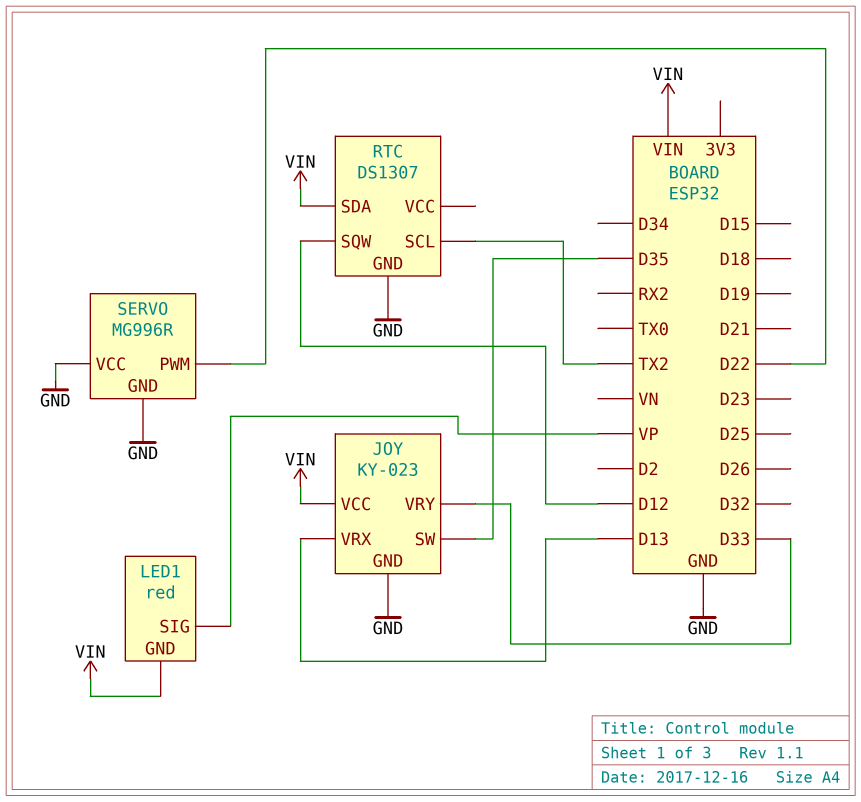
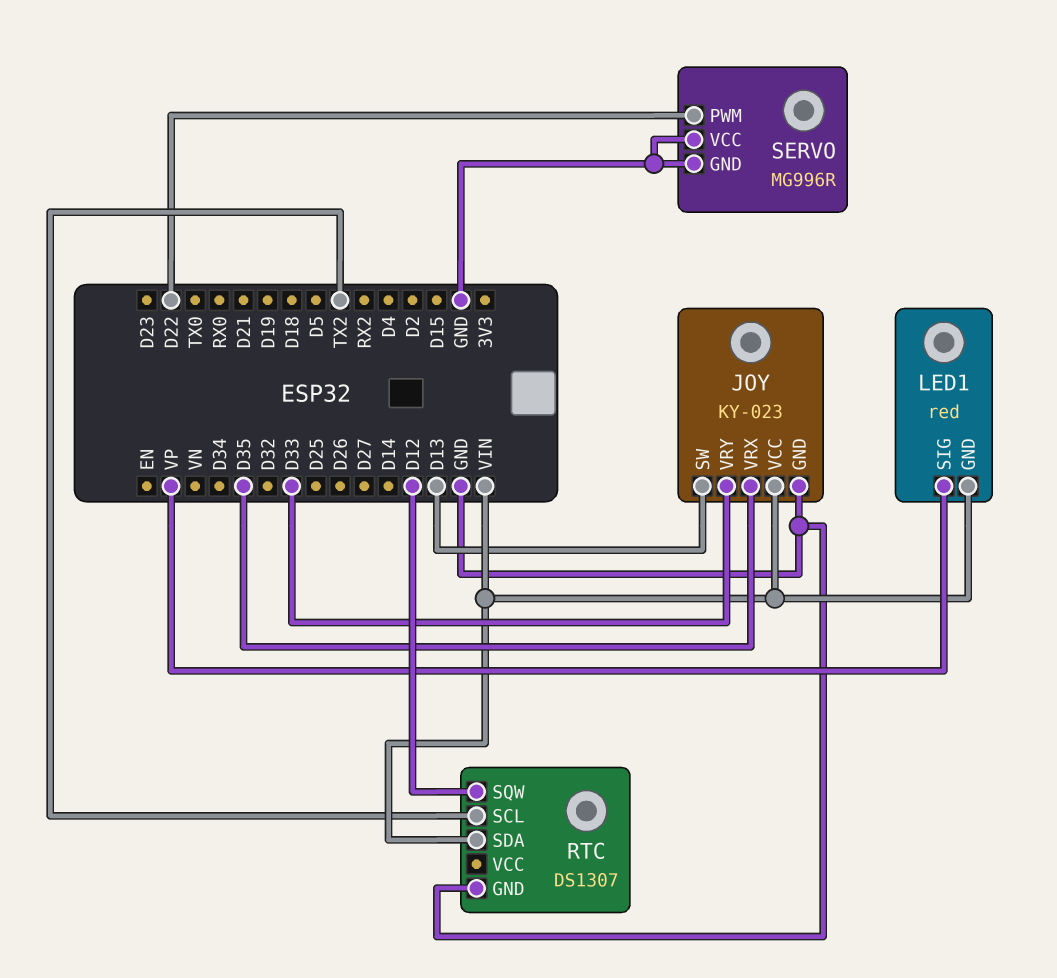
JOY pin SW: D35 -> D13
JOY pin VRX: D13 -> D35

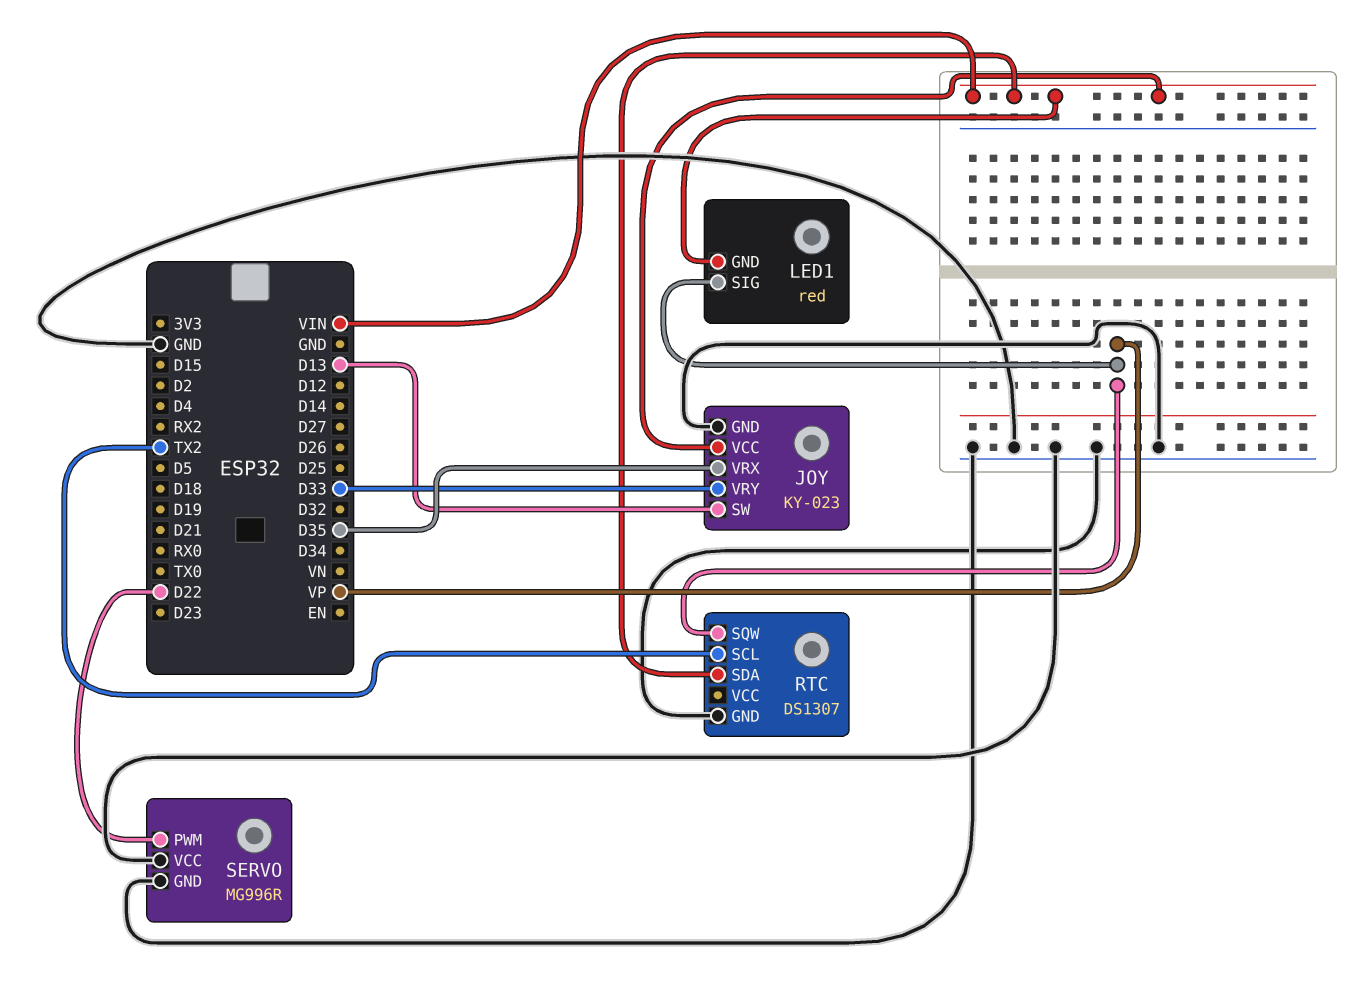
RTC pin SQW: D12 -> VP

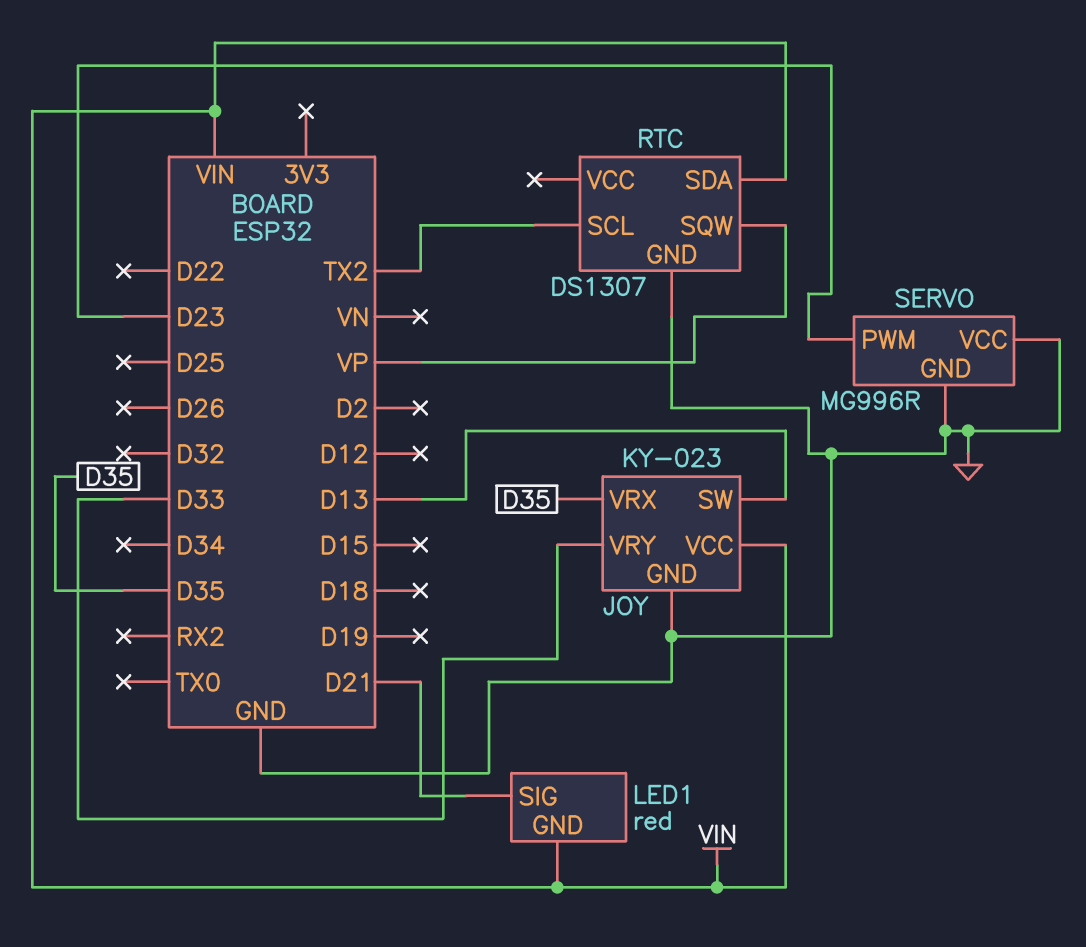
LED1 pin SIG: VP -> D21
SERVO pin PWM: D22 -> D23

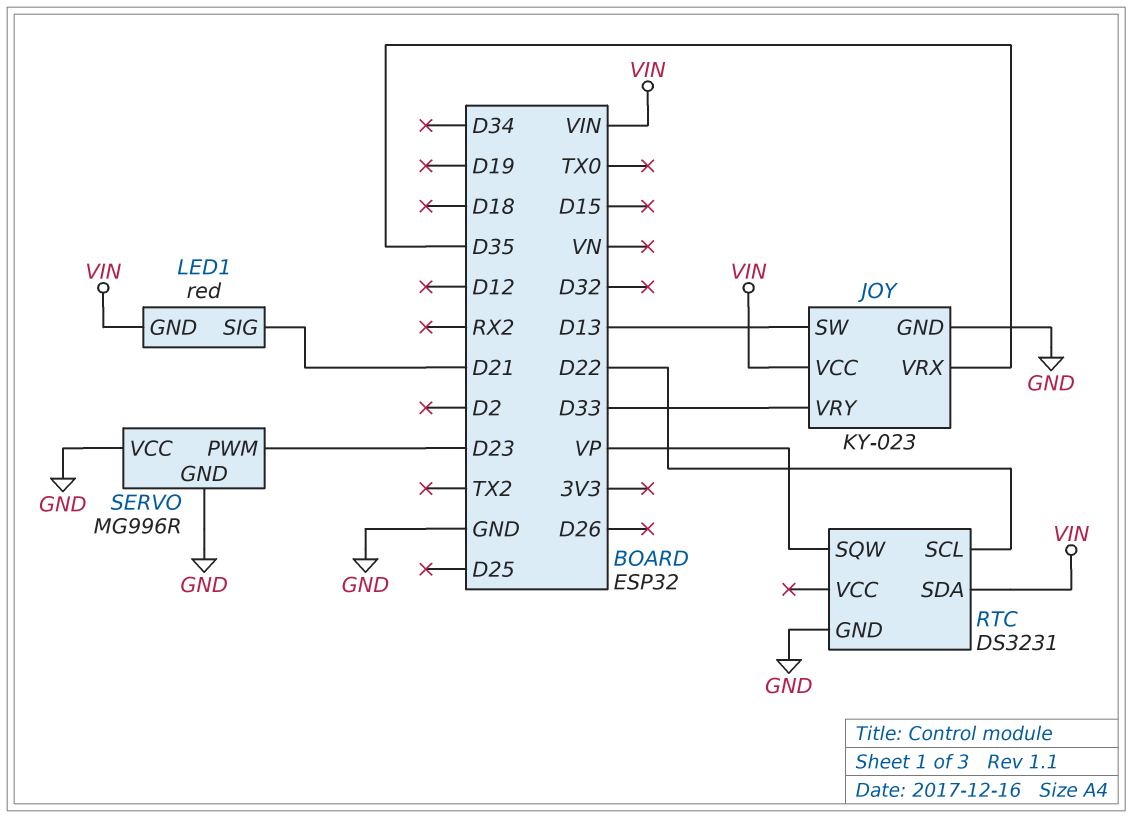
RTC: DS1307 -> DS3231
RTC pin SCL: TX2 -> D22

